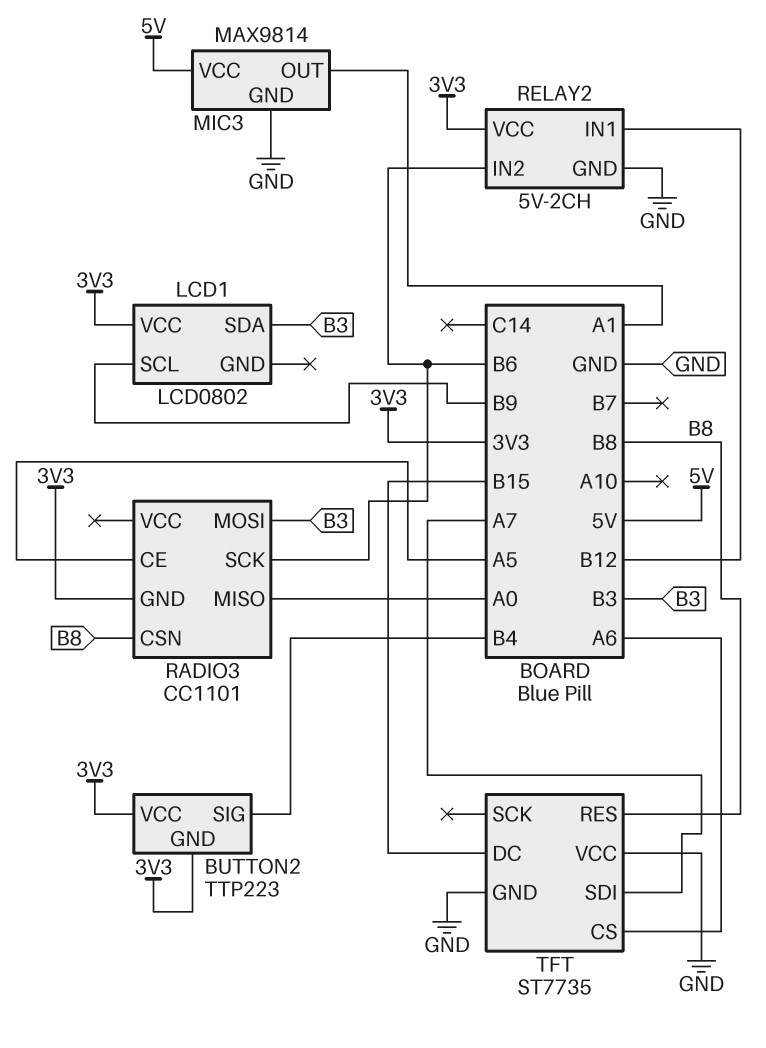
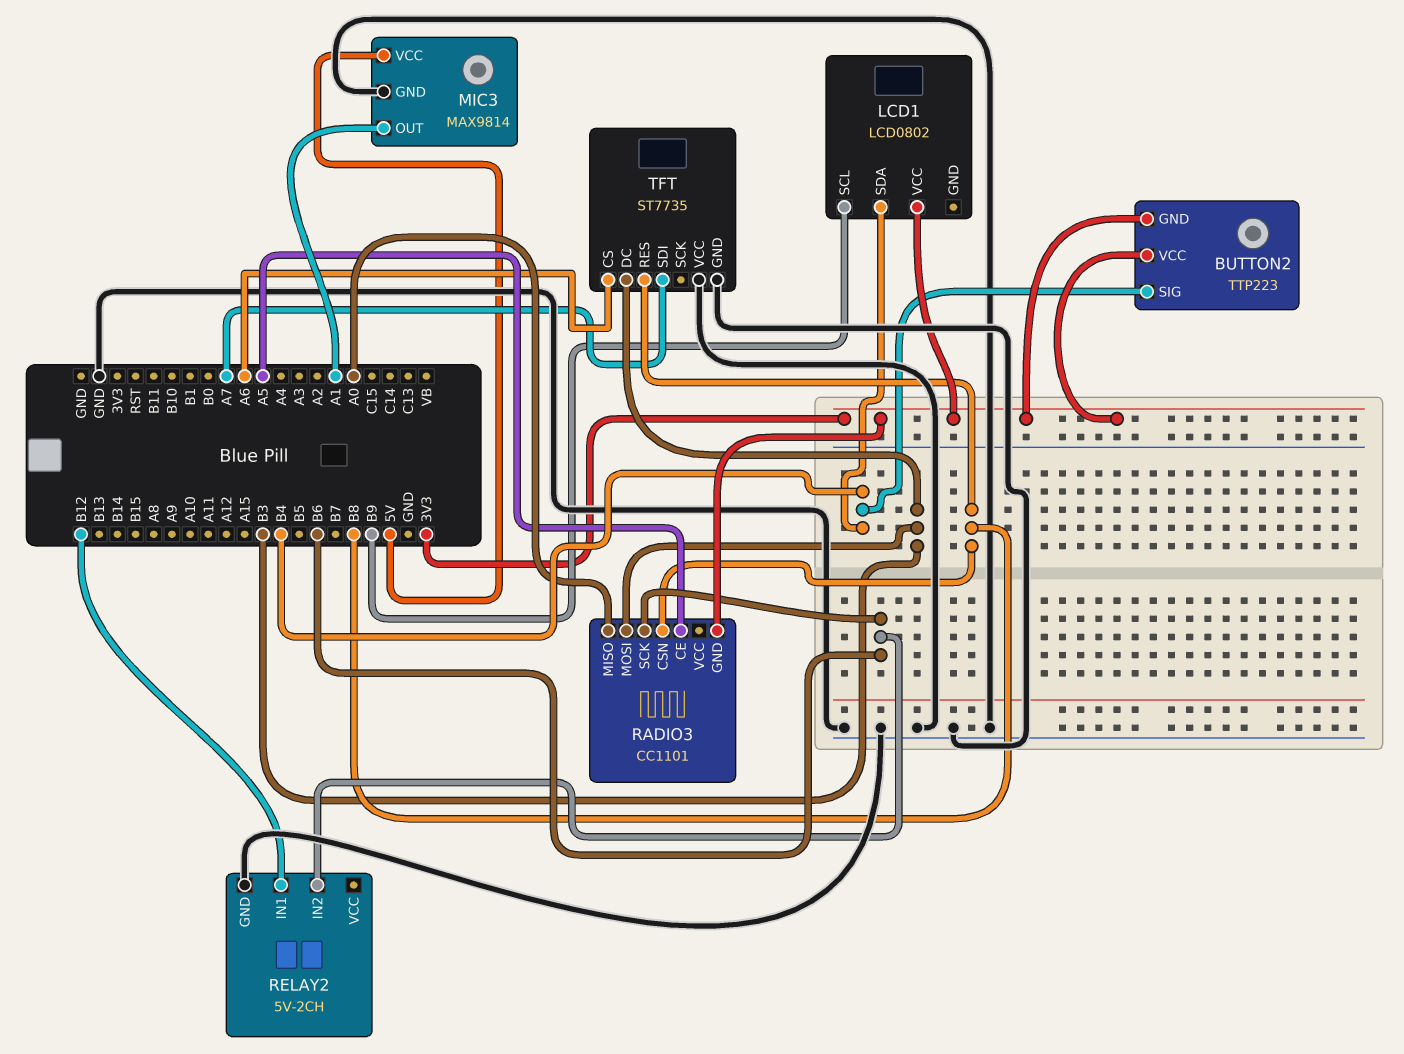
LCD1 pin SDA: B3 -> B4
RELAY2 pin VCC: 3V3 -> none
TFT pin DC: B15 -> B3

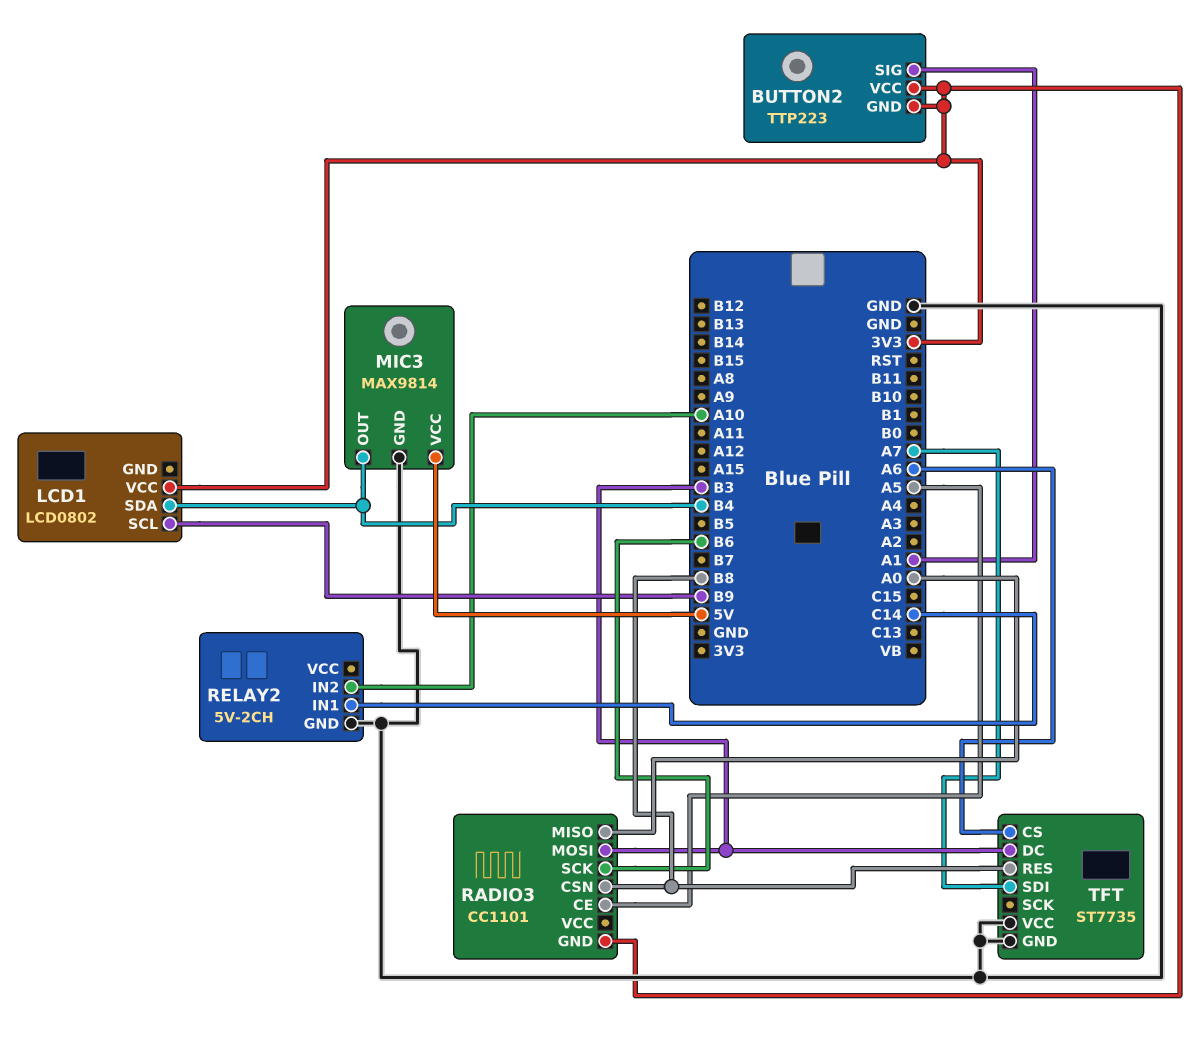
BUTTON2 pin SIG: B4 -> A1
MIC3 pin OUT: A1 -> B4
RELAY2 pin IN1: B12 -> C14
RELAY2 pin IN2: B6 -> A10

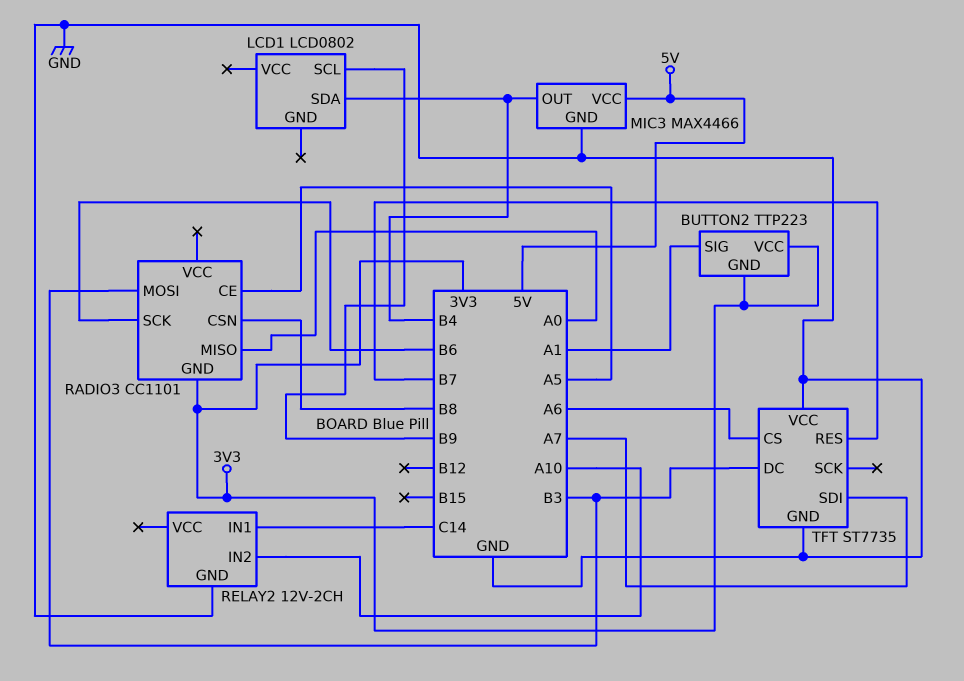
LCD1 pin VCC: 3V3 -> none
MIC3: MAX9814 -> MAX4466
RELAY2: 5V-2CH -> 12V-2CH
TFT pin RES: B8 -> B7

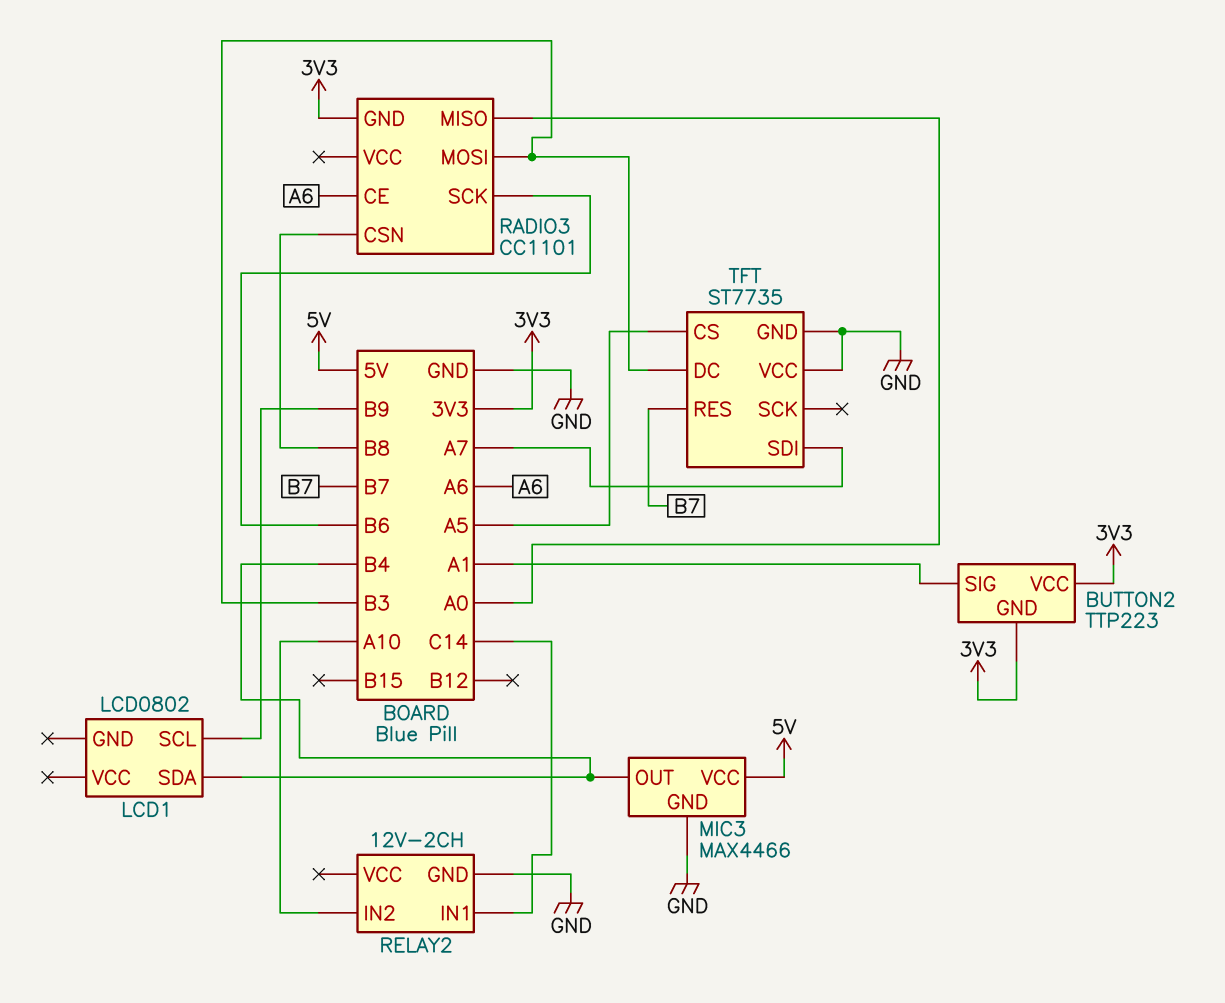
RADIO3 pin CE: A5 -> A6
TFT pin CS: A6 -> A5

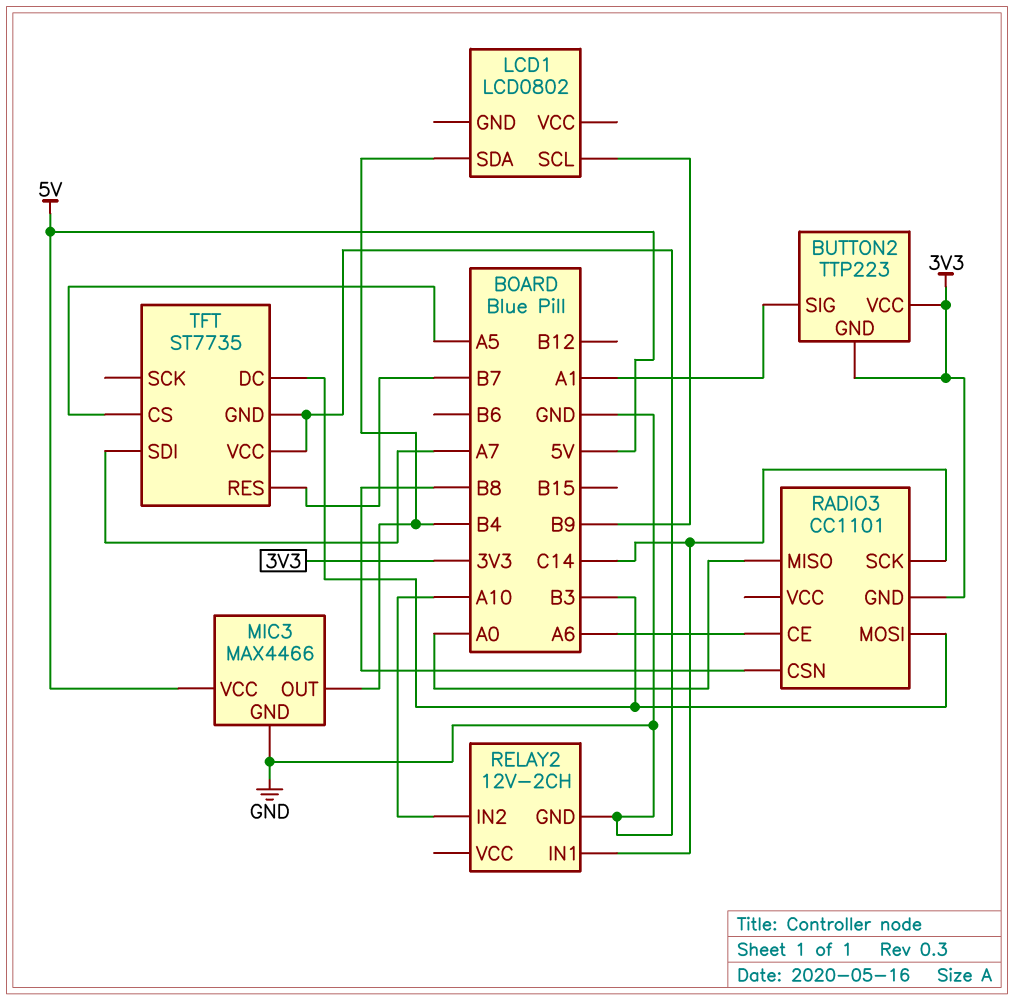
RADIO3 pin SCK: B6 -> C14

